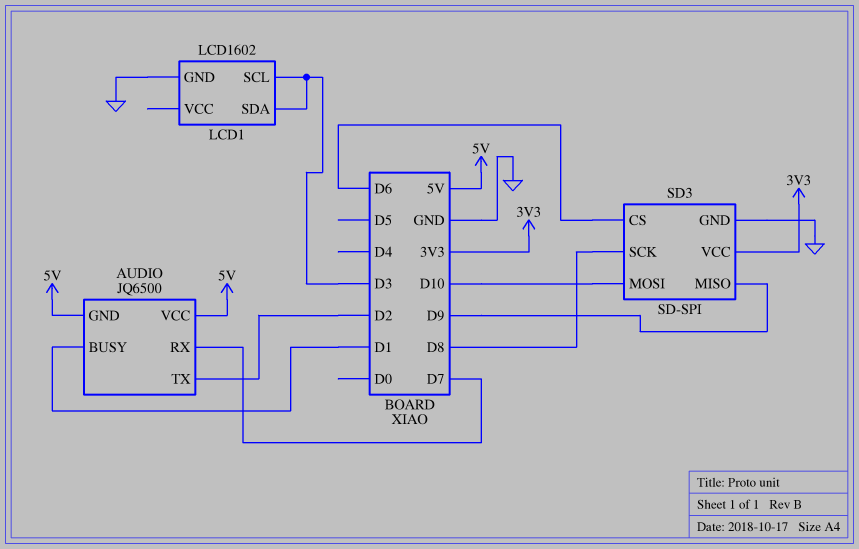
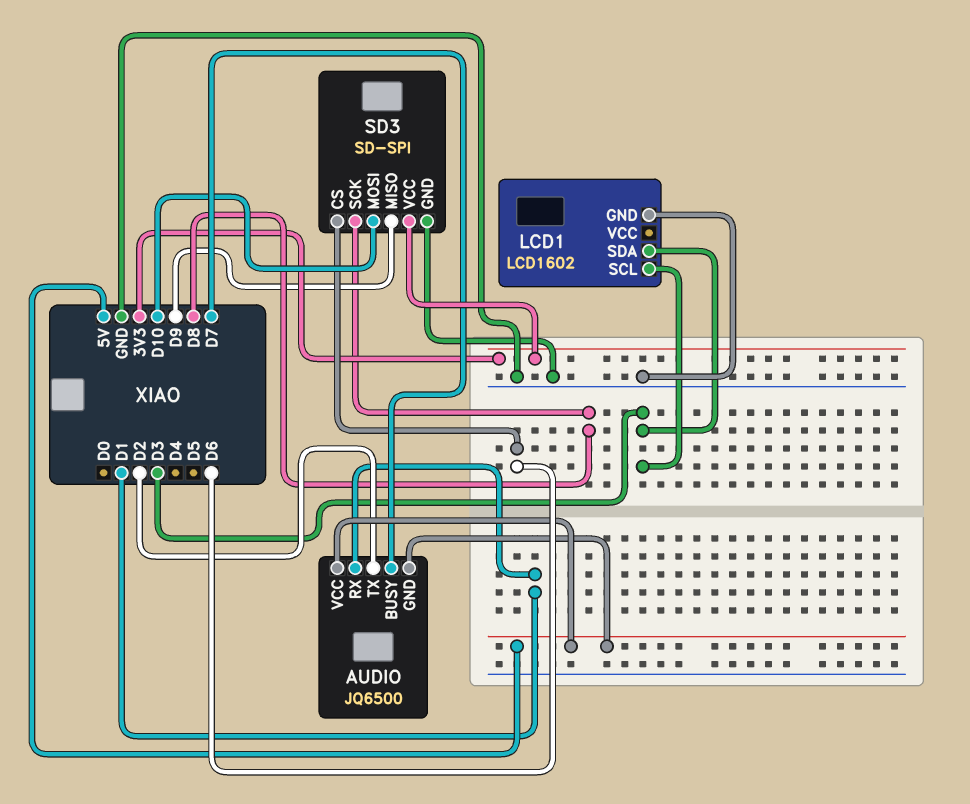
AUDIO pin BUSY: D1 -> D7
AUDIO pin RX: D7 -> D1

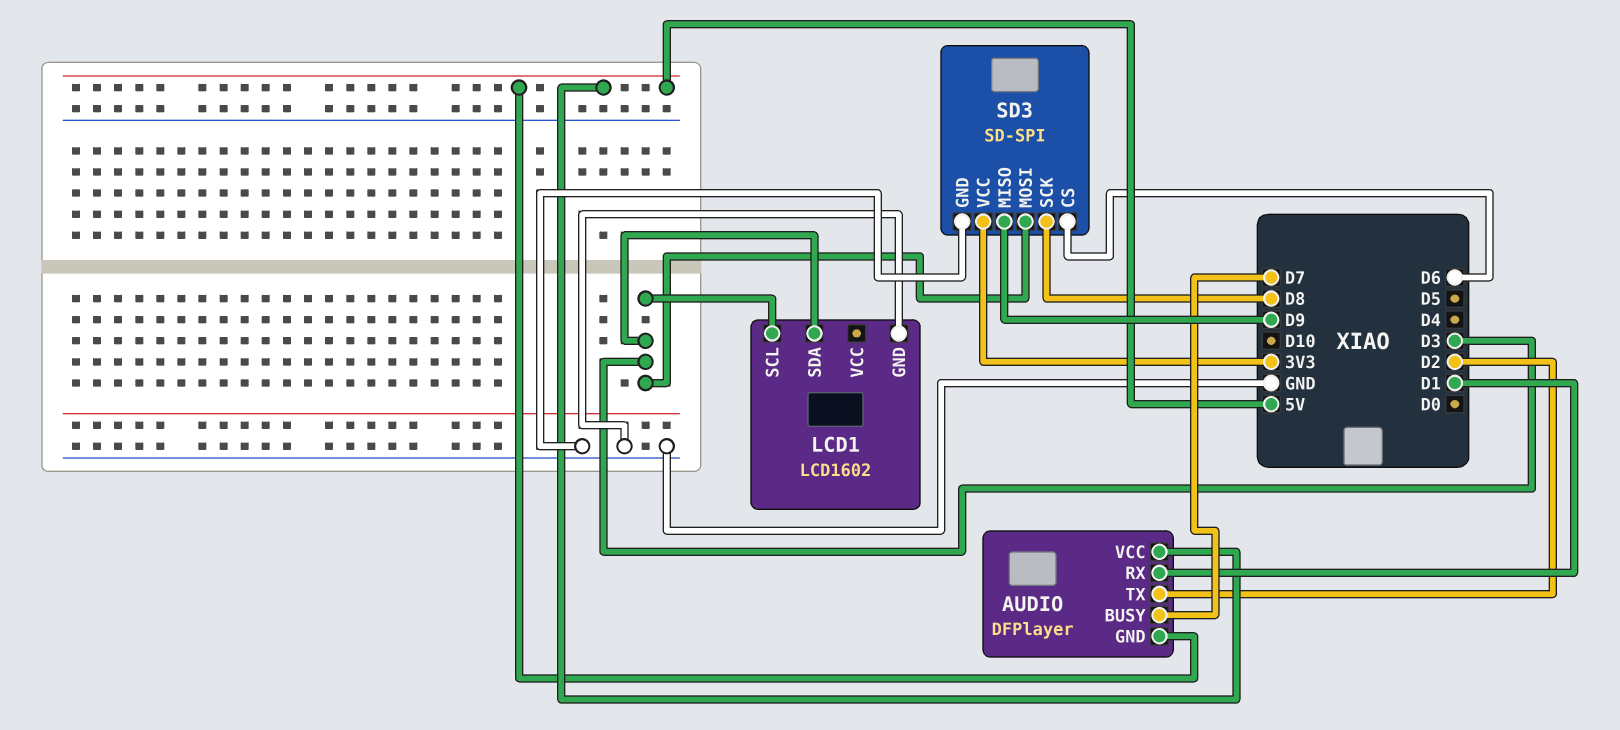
AUDIO: JQ6500 -> DFPlayer
SD3 pin MOSI: D10 -> D3

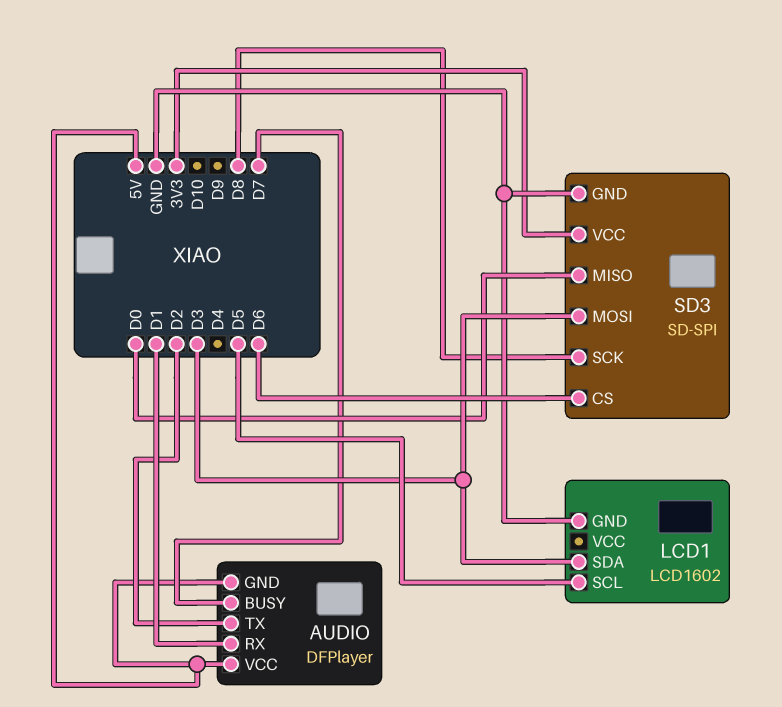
LCD1 pin SCL: D3 -> D5
SD3 pin MISO: D9 -> D0

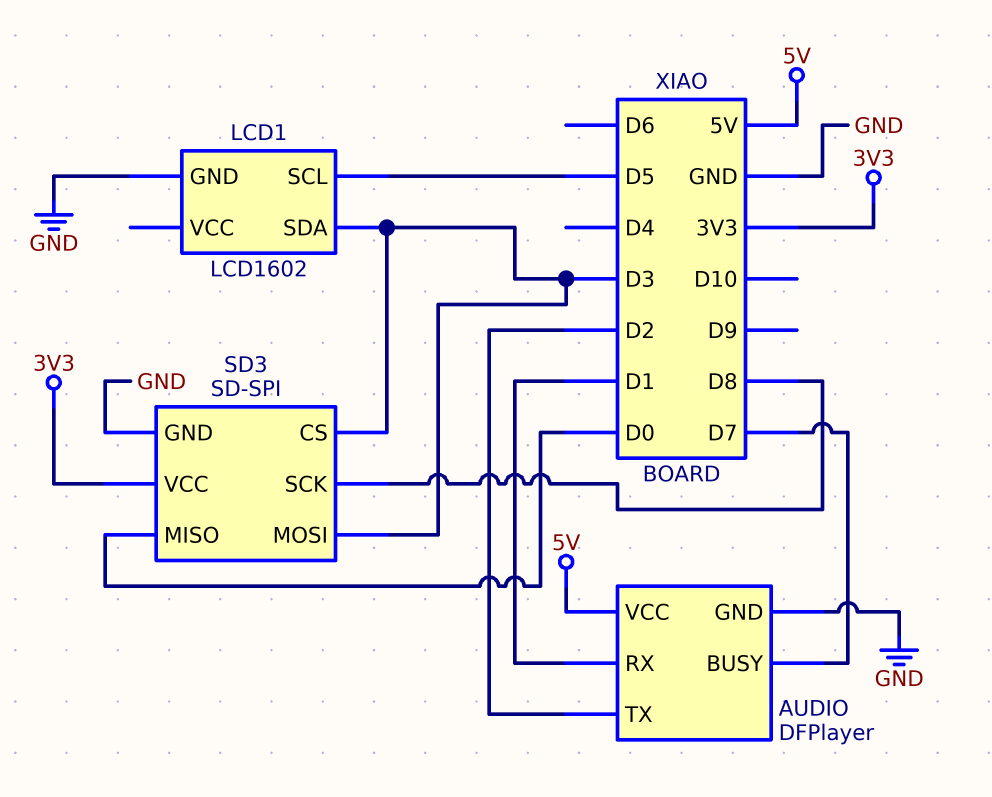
AUDIO pin GND: 5V -> GND
SD3 pin CS: D6 -> D3

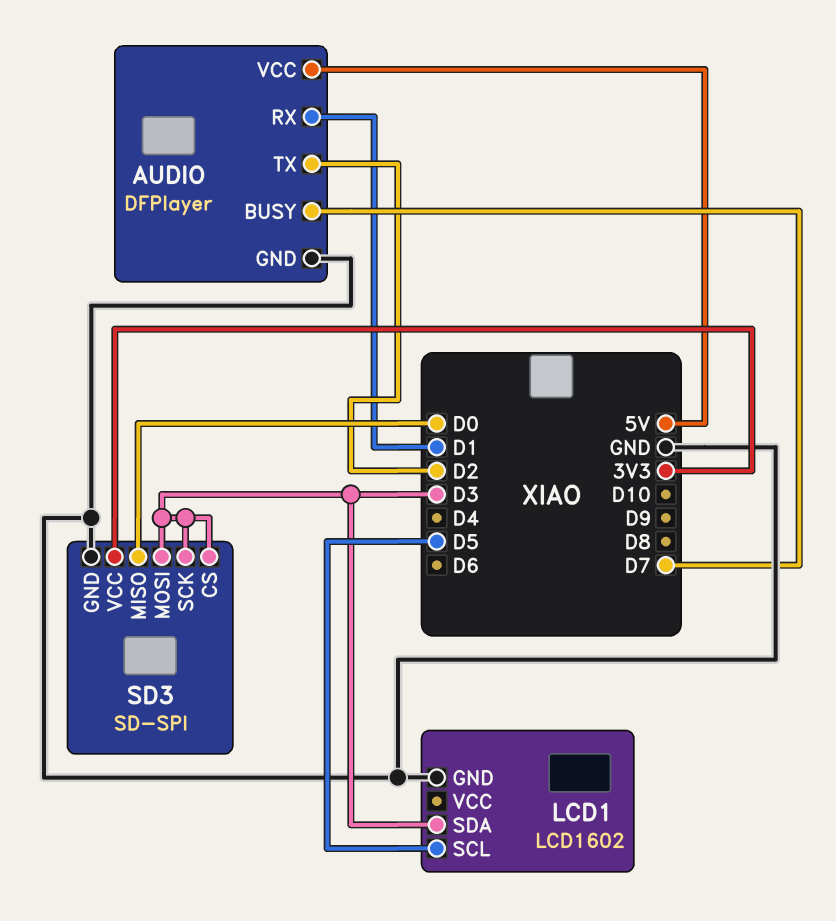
SD3 pin SCK: D8 -> D3

